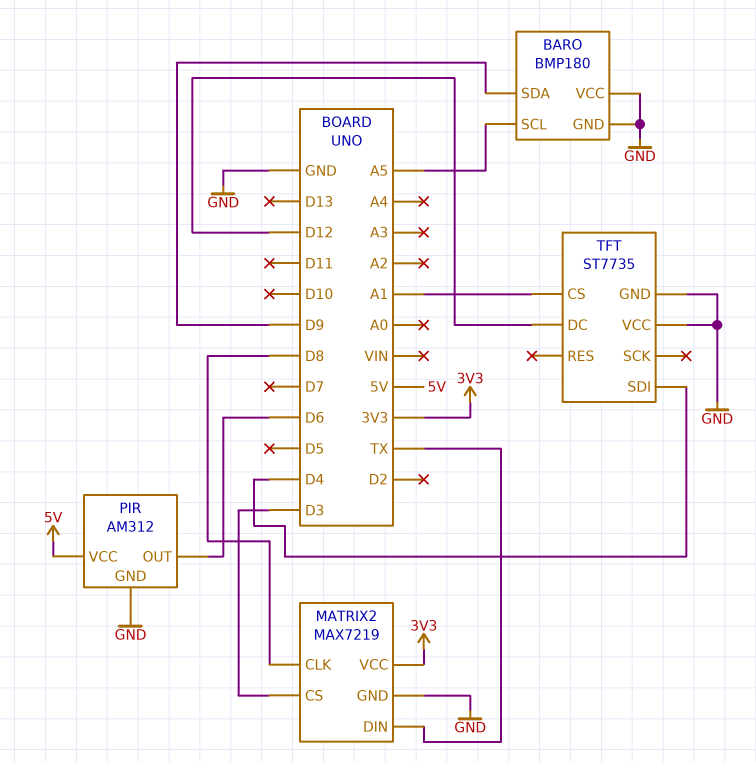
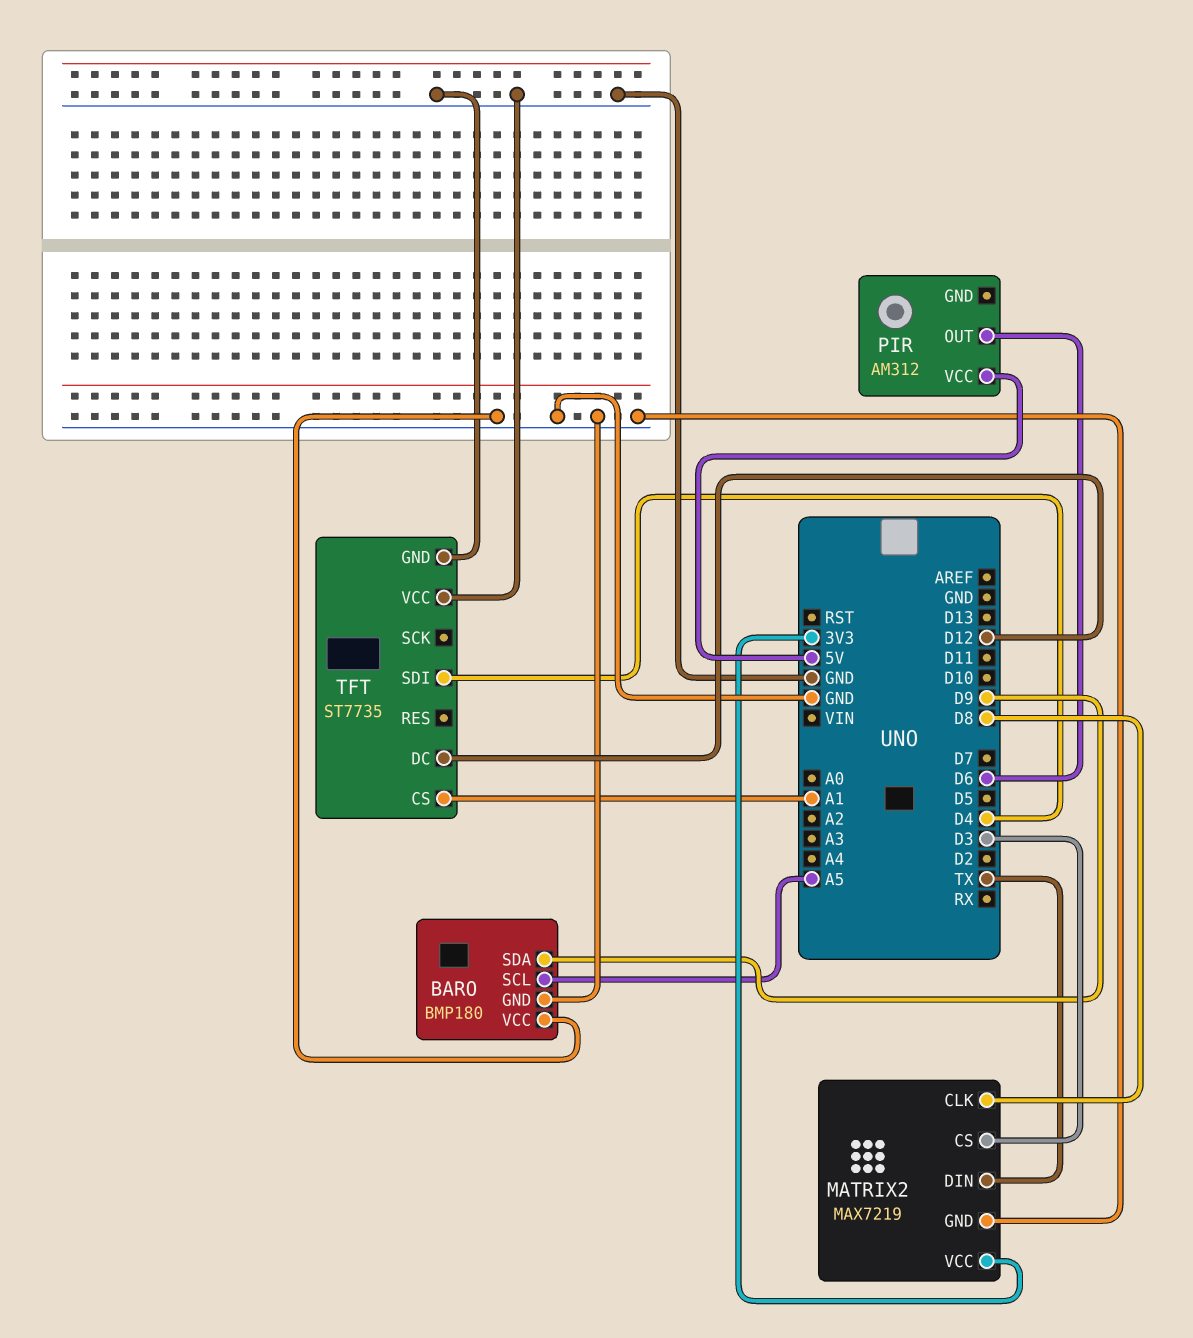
PIR pin GND: GND -> none

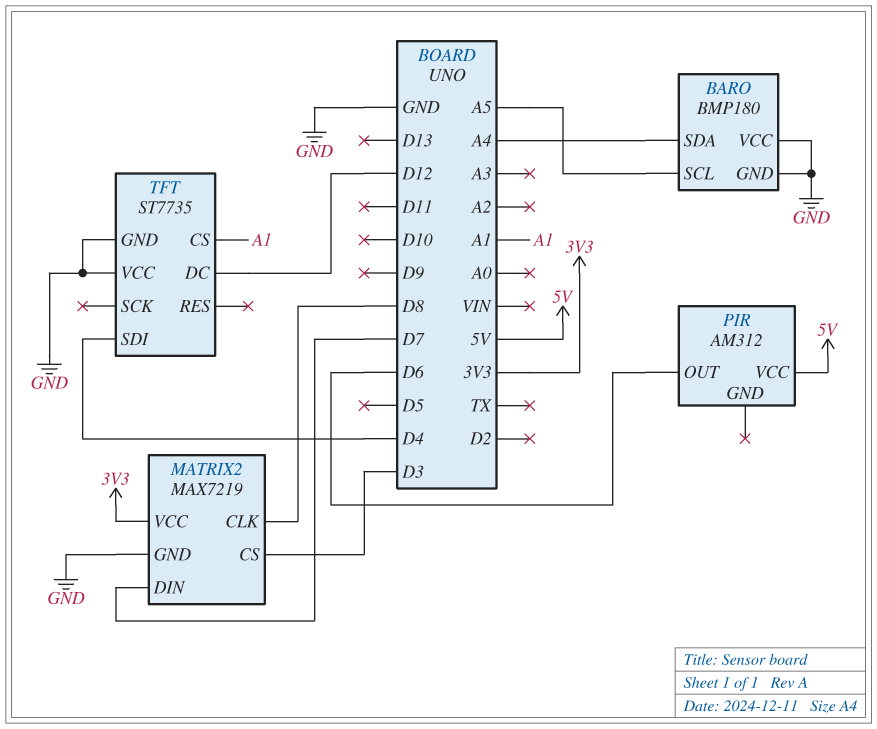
BARO pin SDA: D9 -> A4
MATRIX2 pin DIN: TX -> D7

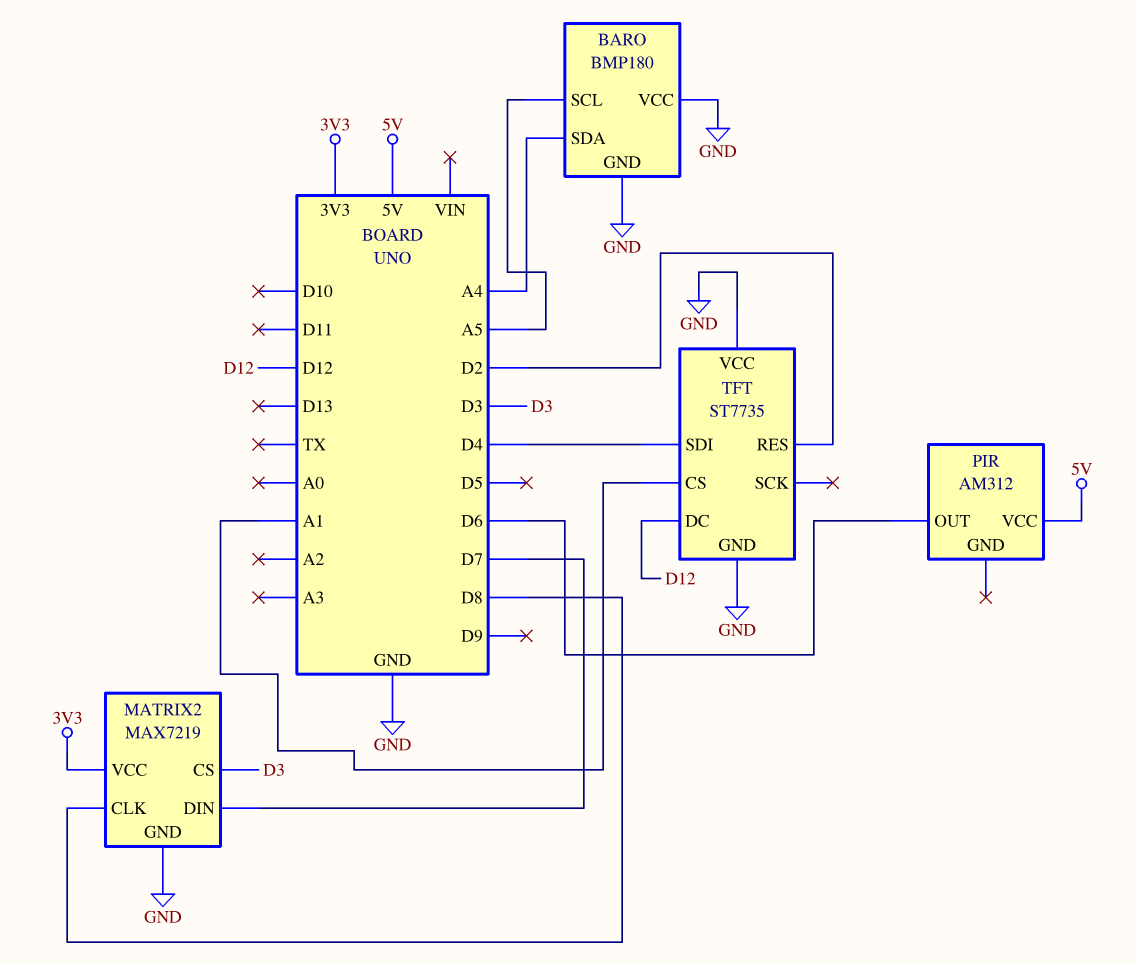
TFT pin RES: none -> D2

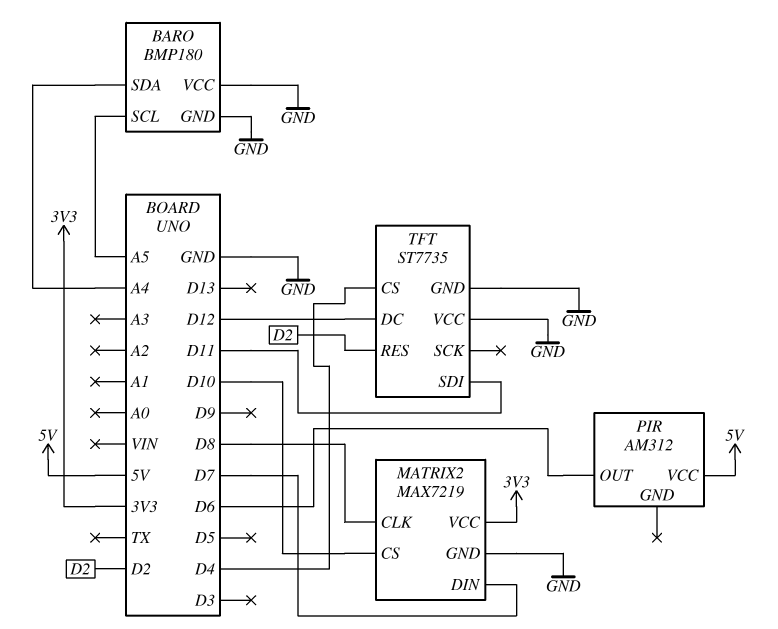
MATRIX2 pin CS: D3 -> D10
TFT pin CS: A1 -> D4
TFT pin SDI: D4 -> D11

